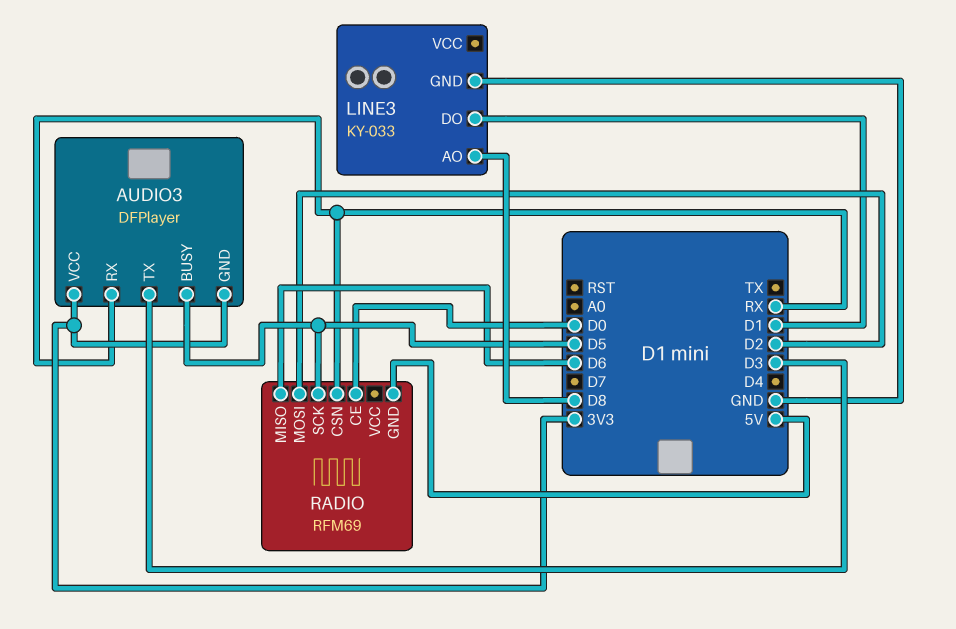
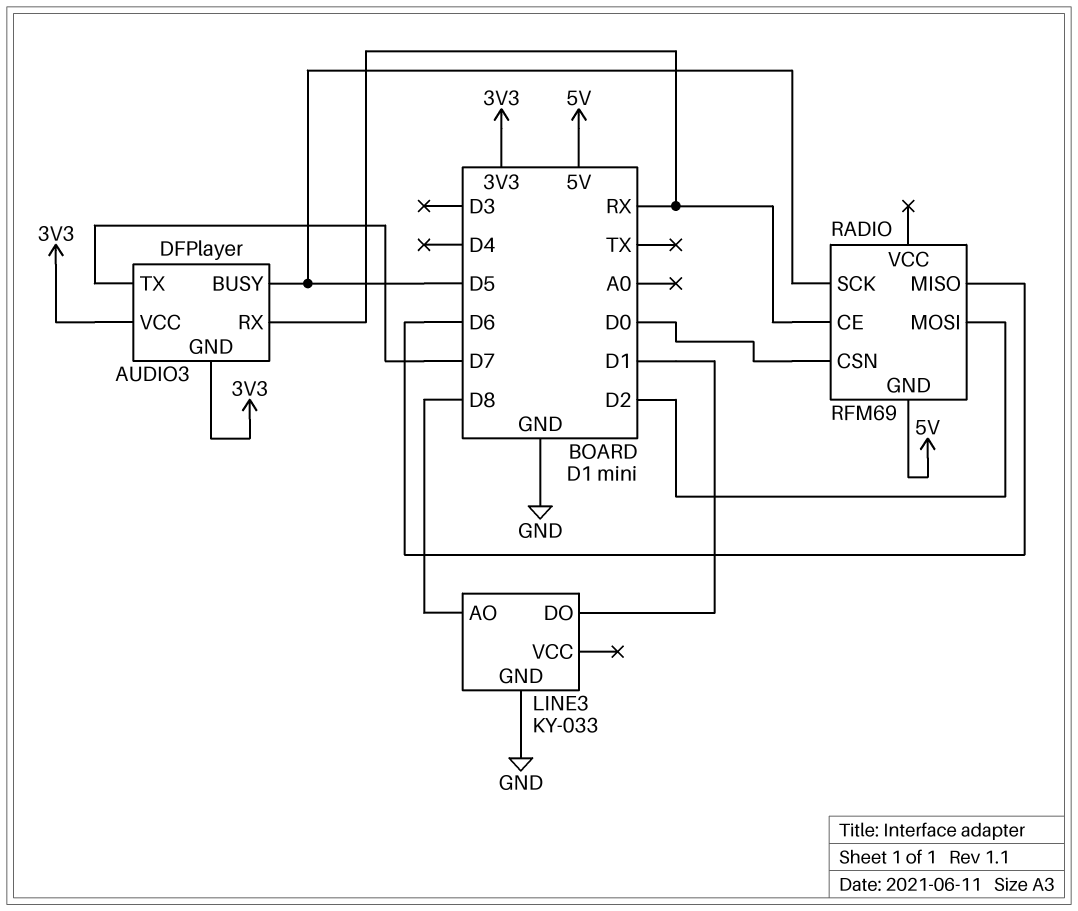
AUDIO3 pin TX: D3 -> D7
RADIO pin CE: D0 -> RX
RADIO pin CSN: RX -> D0

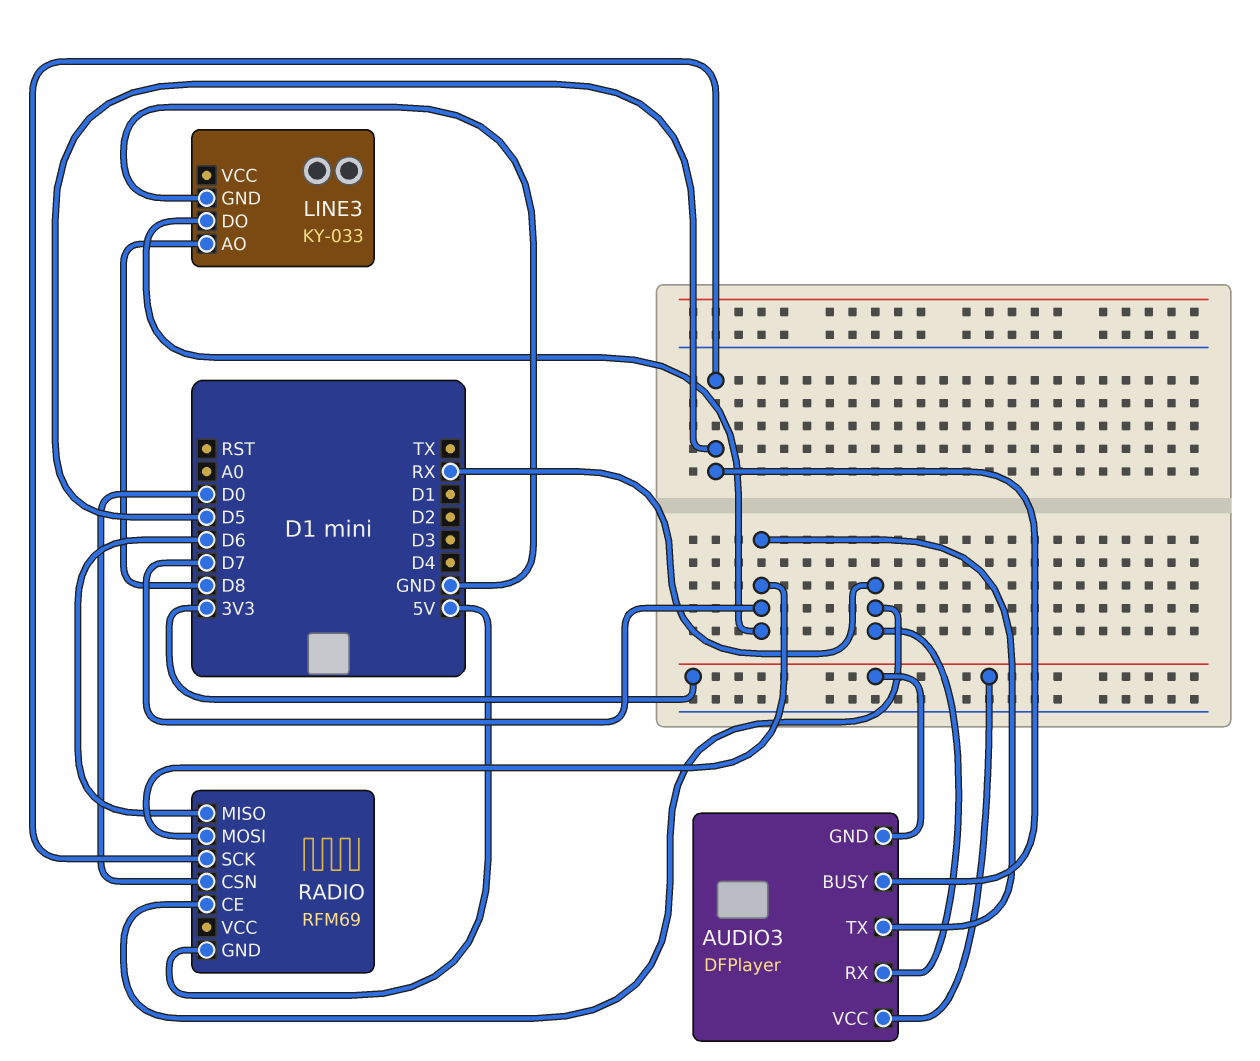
LINE3 pin DO: D1 -> D7
RADIO pin MOSI: D2 -> D7

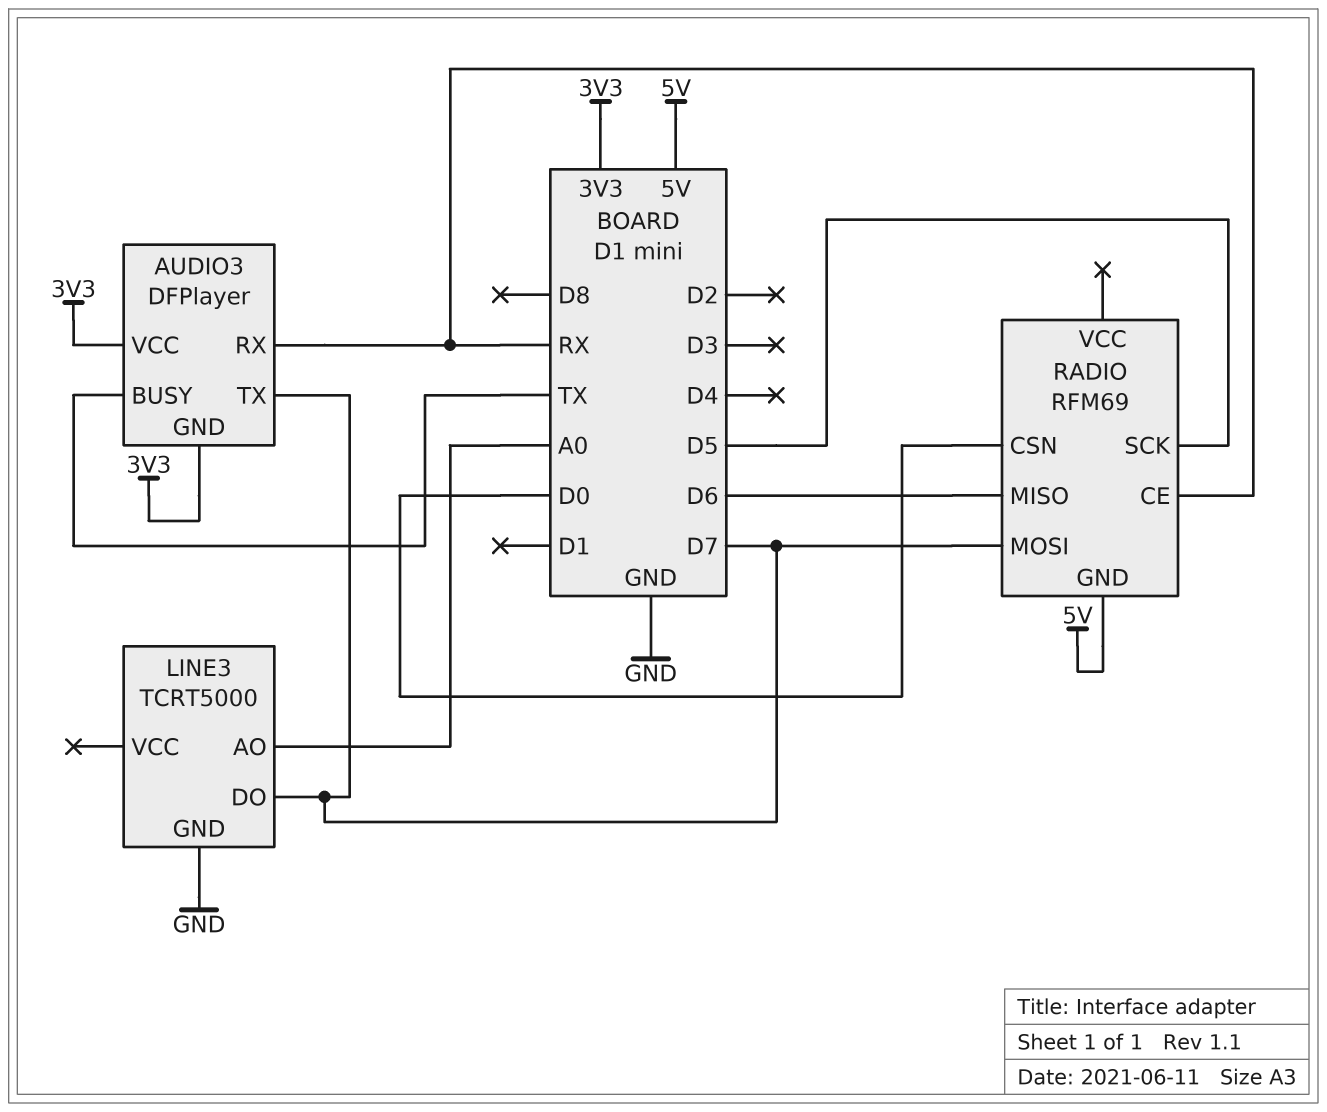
AUDIO3 pin BUSY: D5 -> TX
LINE3: KY-033 -> TCRT5000
LINE3 pin AO: D8 -> A0

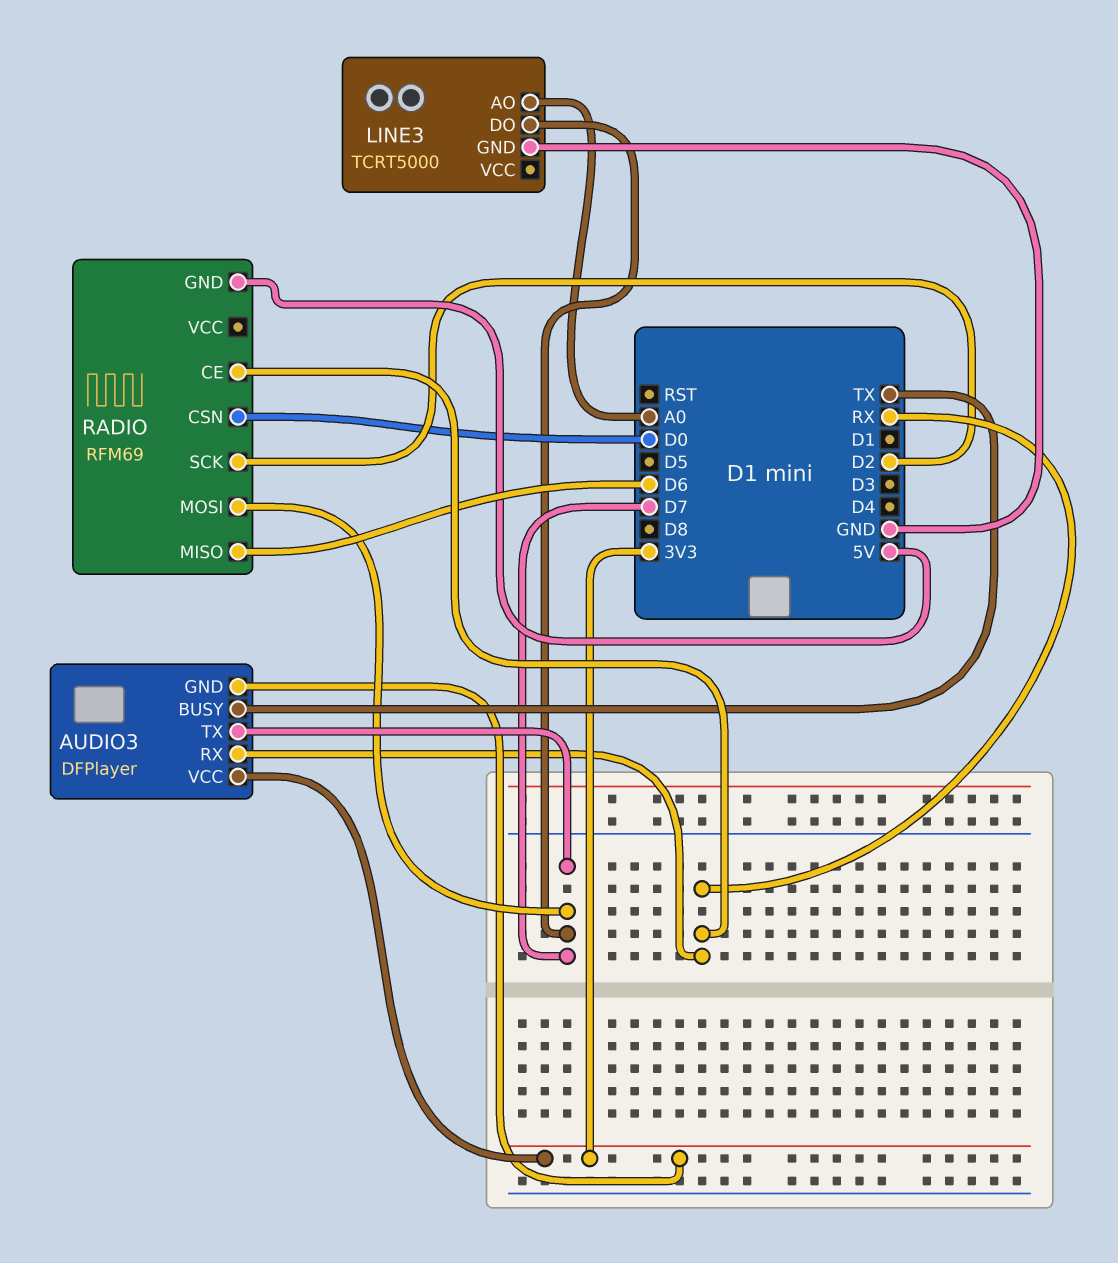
RADIO pin SCK: D5 -> D2

